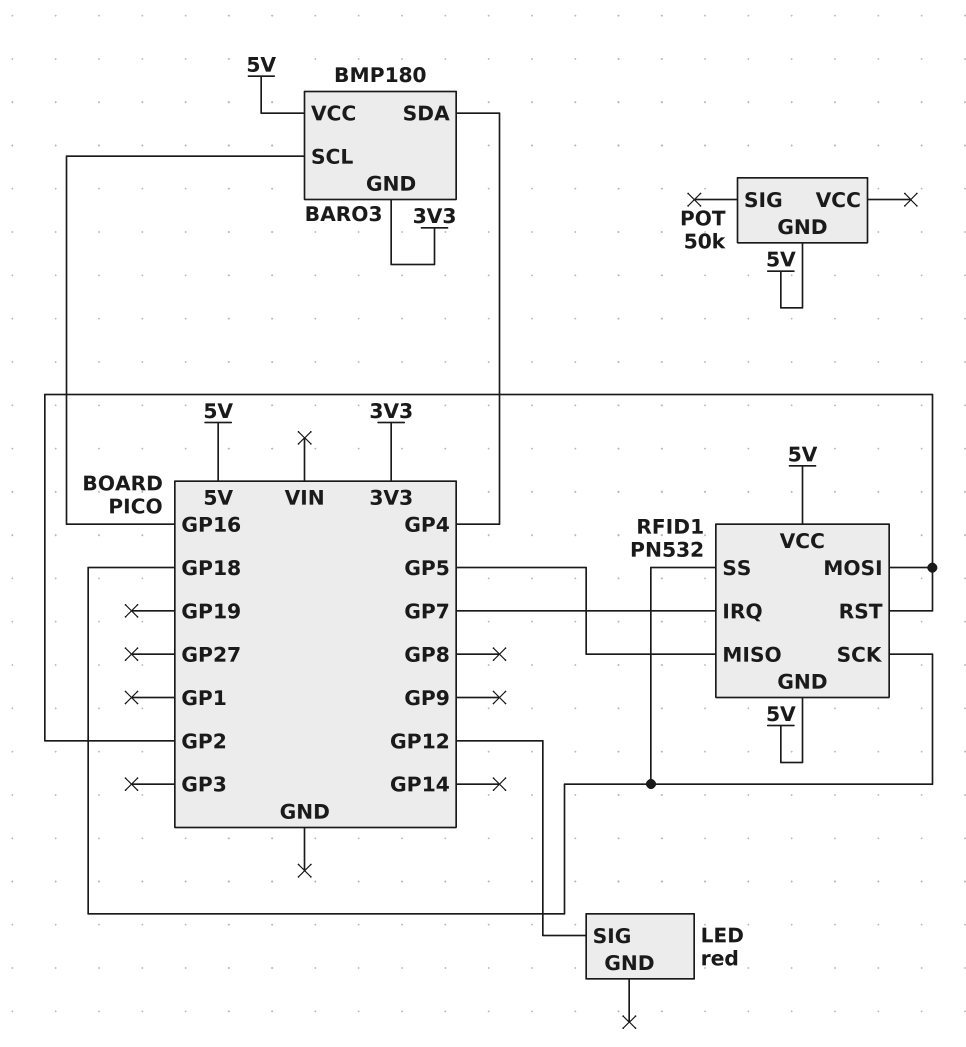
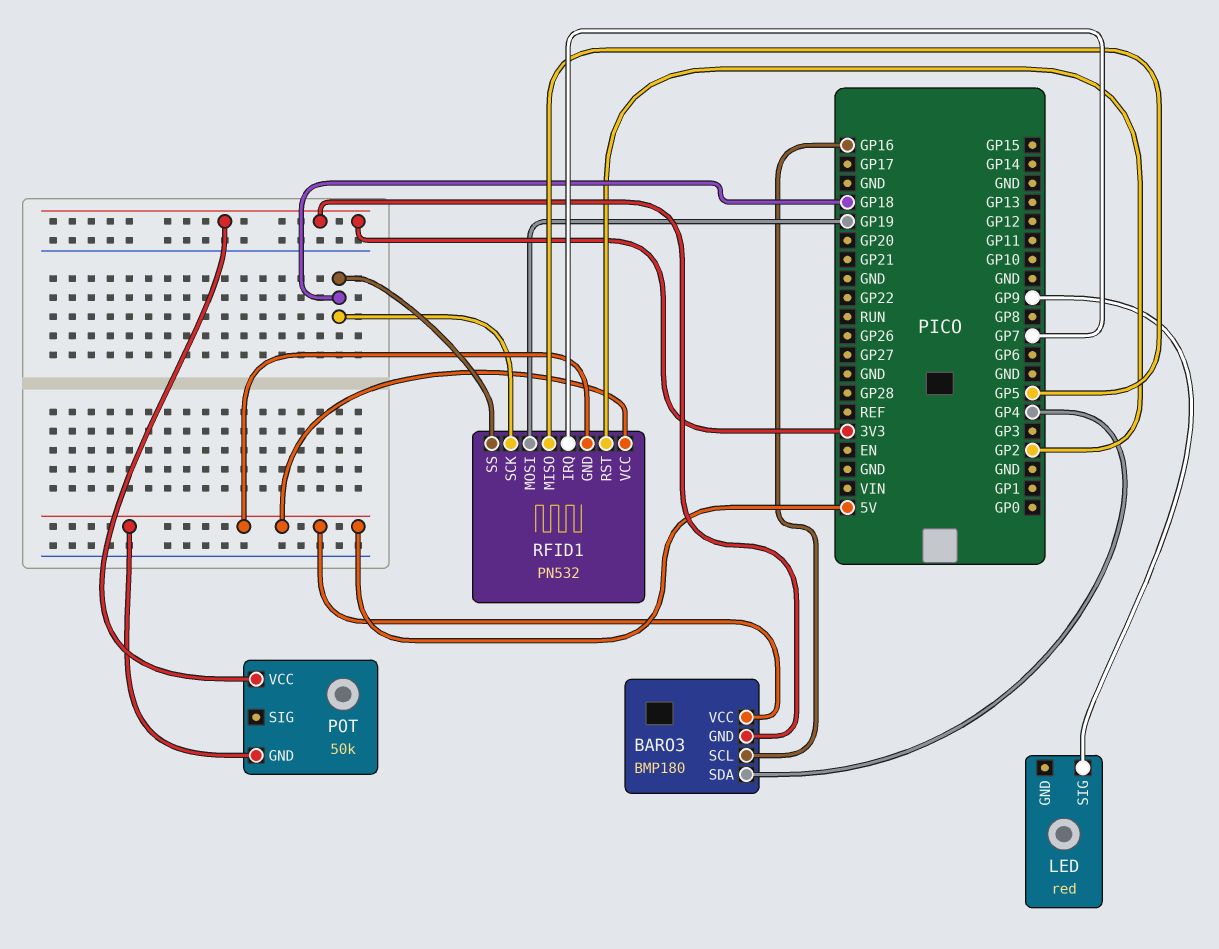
LED pin SIG: GP12 -> GP9
POT pin VCC: none -> 3V3
RFID1 pin MOSI: GP2 -> GP19

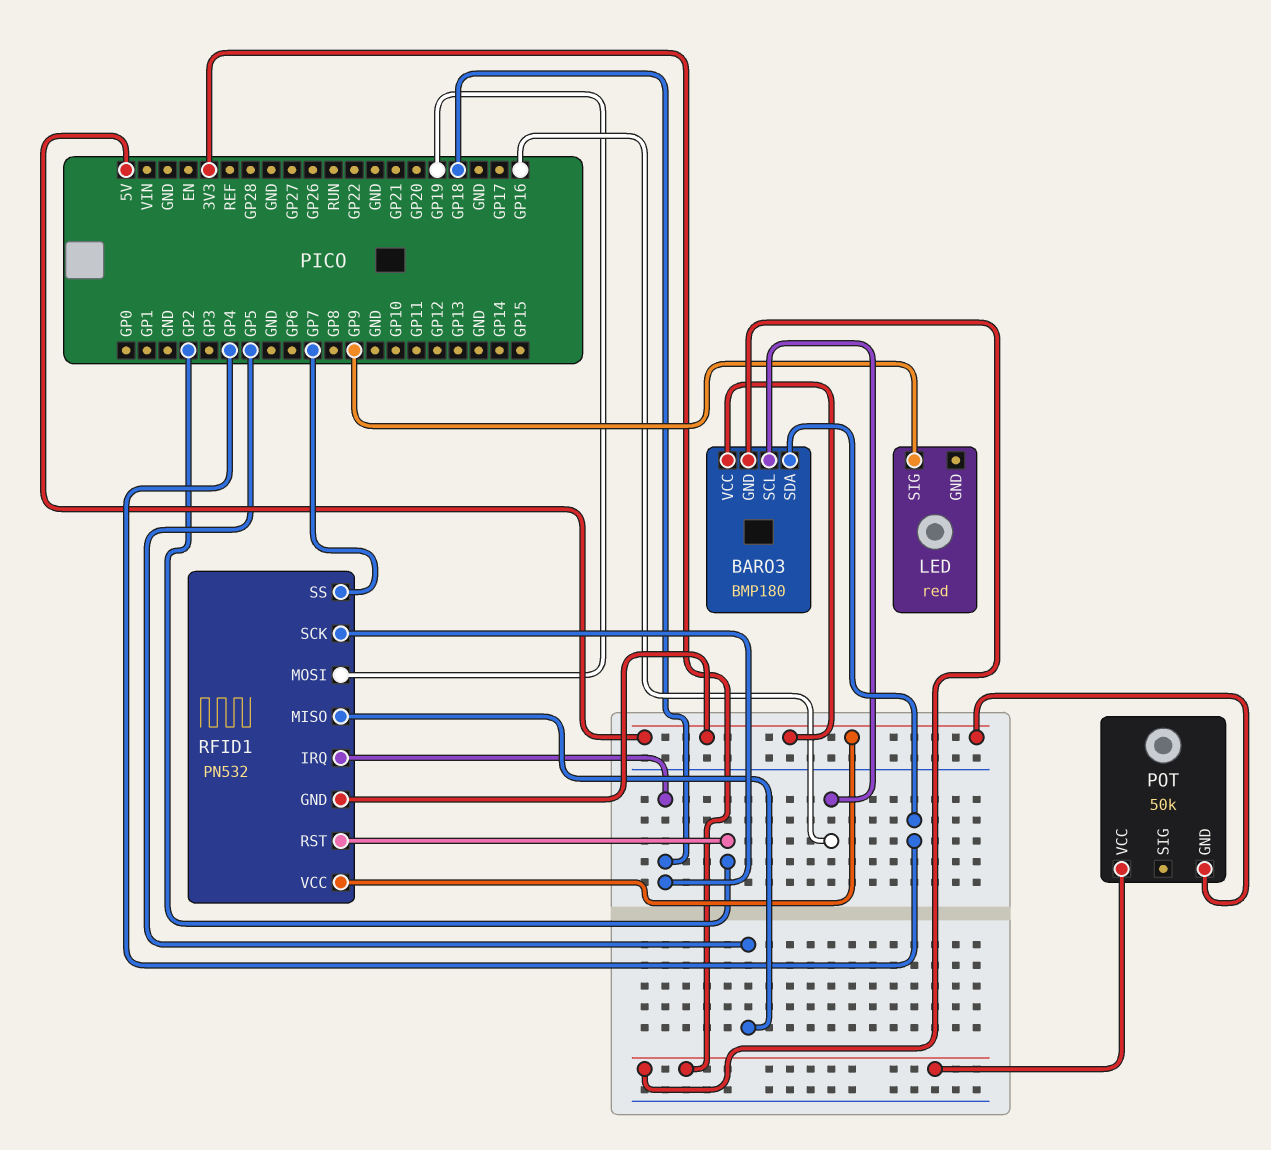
RFID1 pin IRQ: GP7 -> GP18
RFID1 pin SS: GP18 -> GP7

